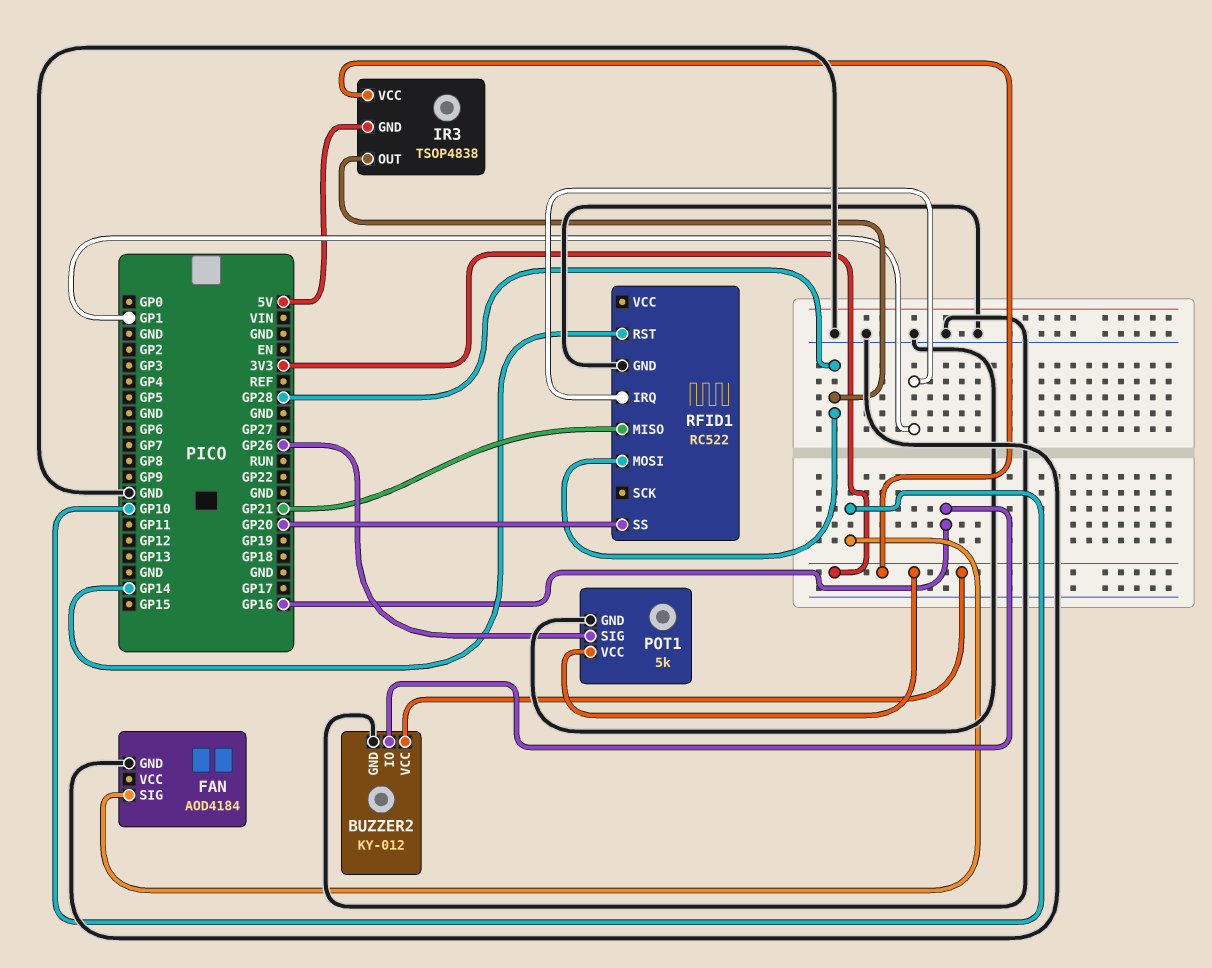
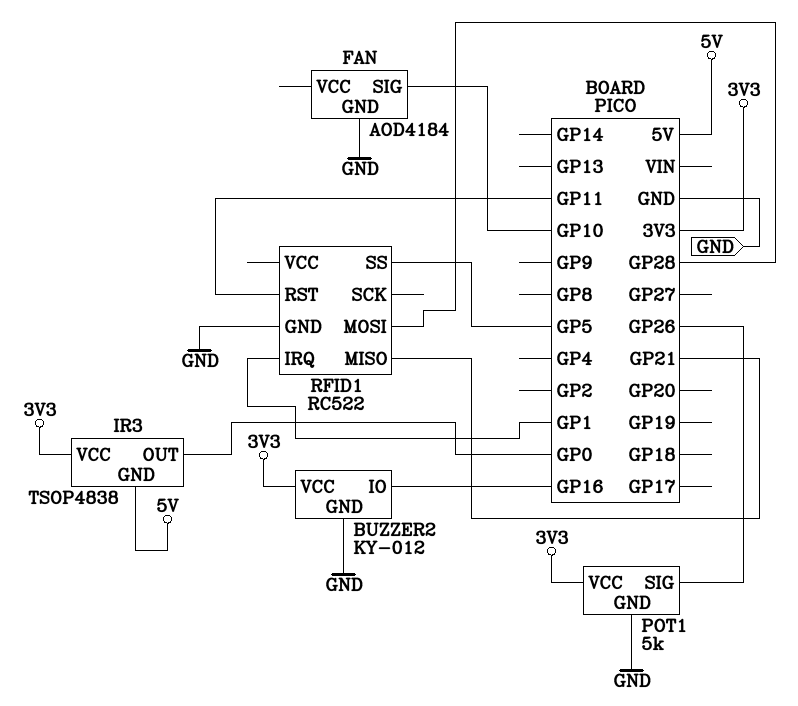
IR3 pin OUT: GP28 -> GP0
RFID1 pin RST: GP14 -> GP11
RFID1 pin SS: GP20 -> GP5

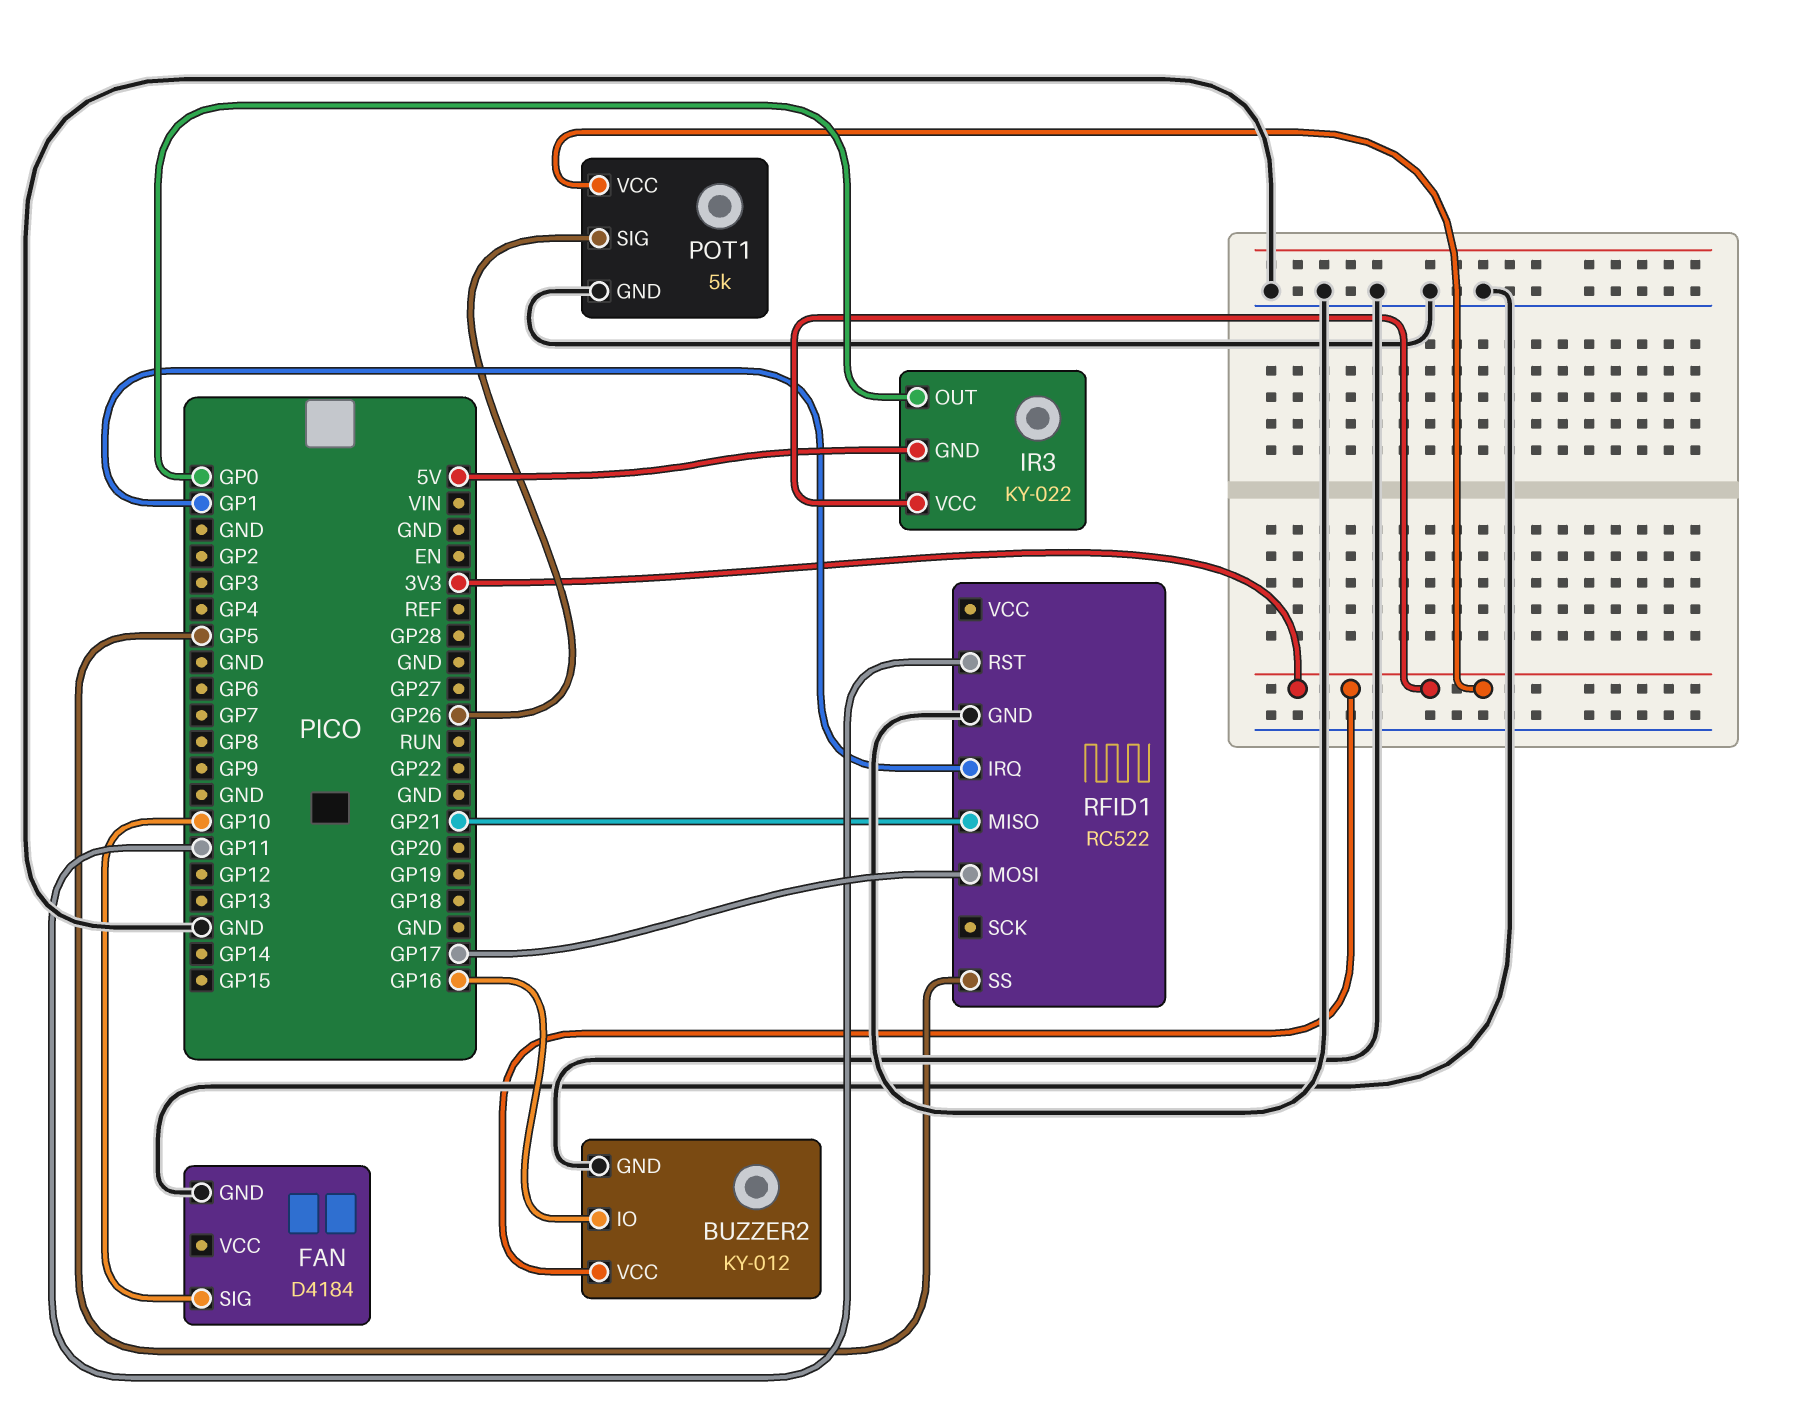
FAN: AOD4184 -> D4184
IR3: TSOP4838 -> KY-022
RFID1 pin MOSI: GP28 -> GP17

